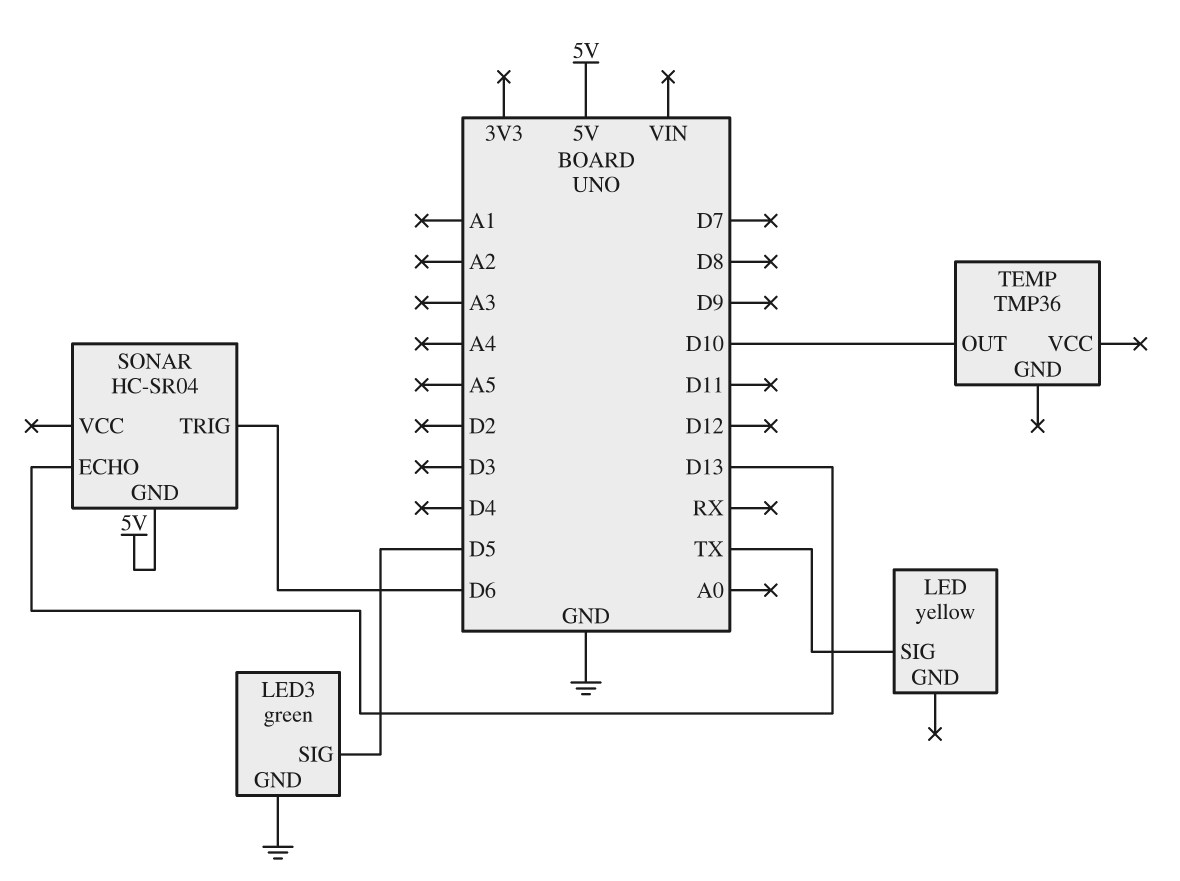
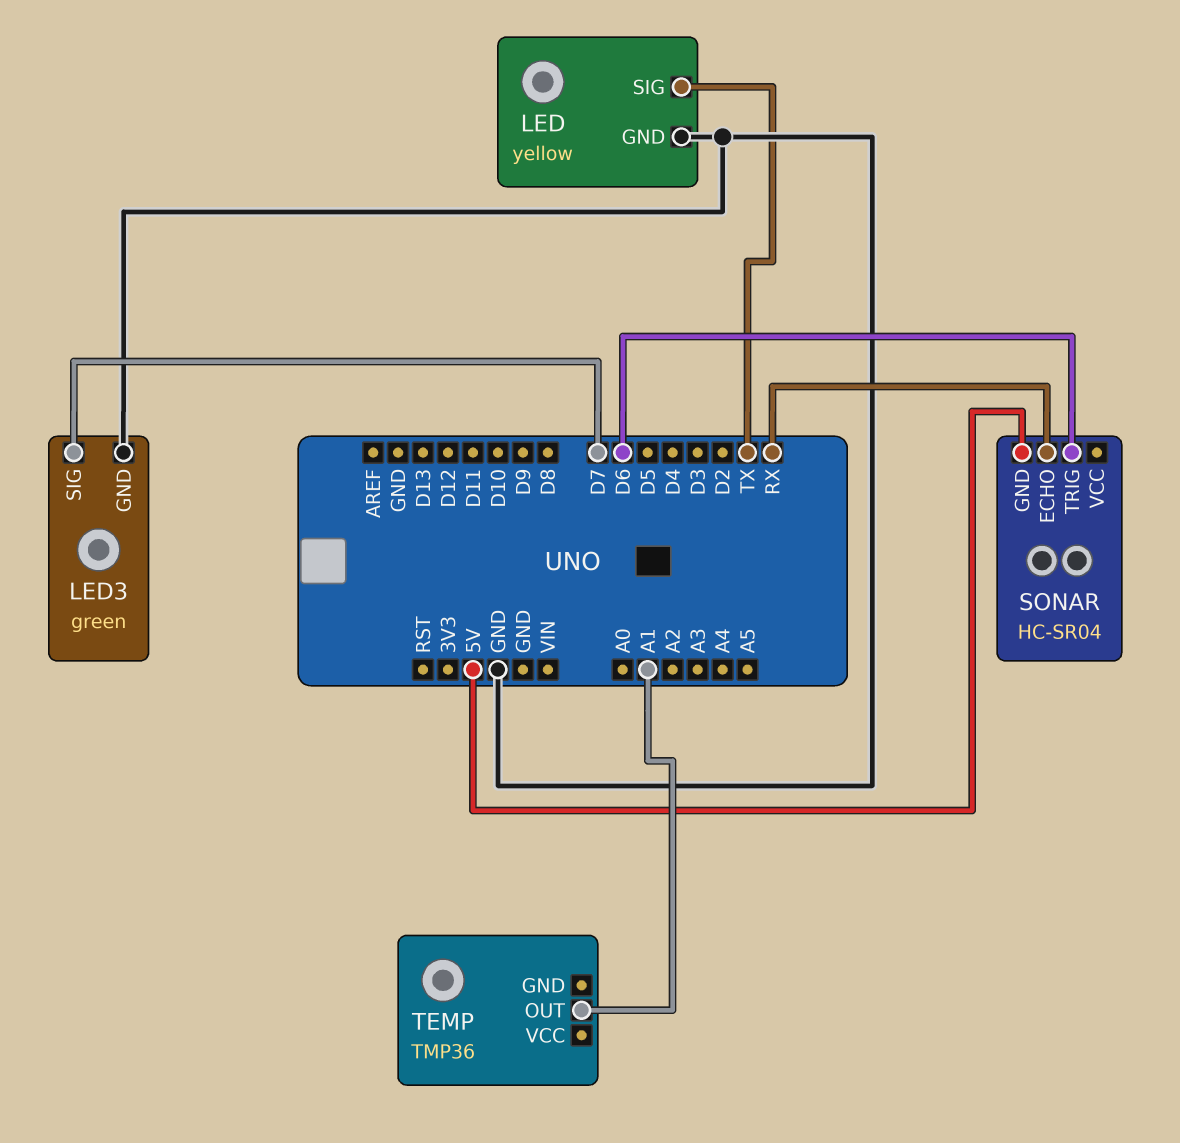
LED pin GND: none -> GND
LED3 pin SIG: D5 -> D7
SONAR pin ECHO: D13 -> RX
TEMP pin OUT: D10 -> A1

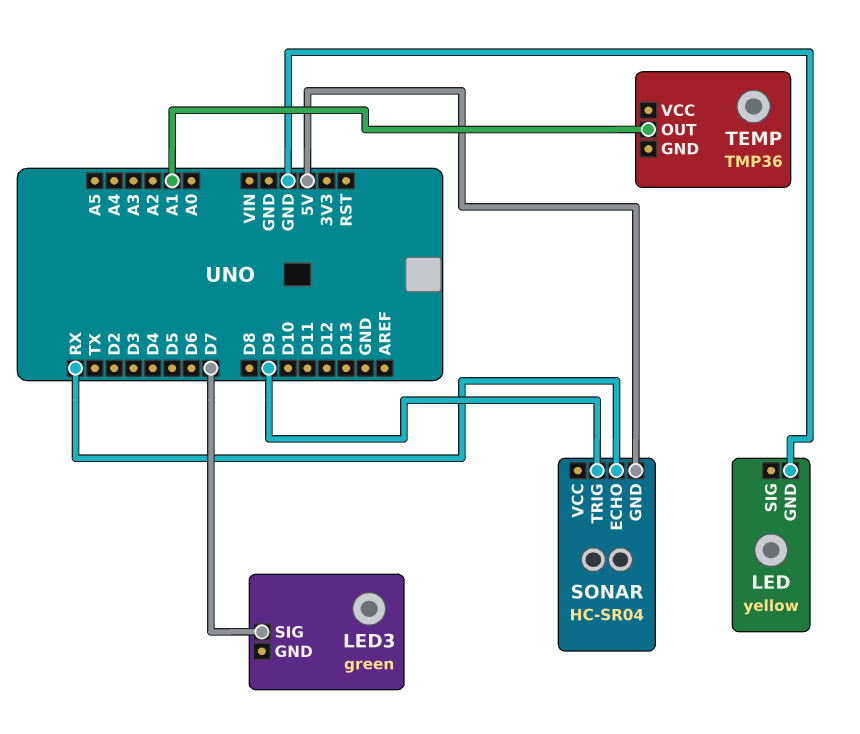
LED pin SIG: TX -> none
LED3 pin GND: GND -> none
SONAR pin TRIG: D6 -> D9

